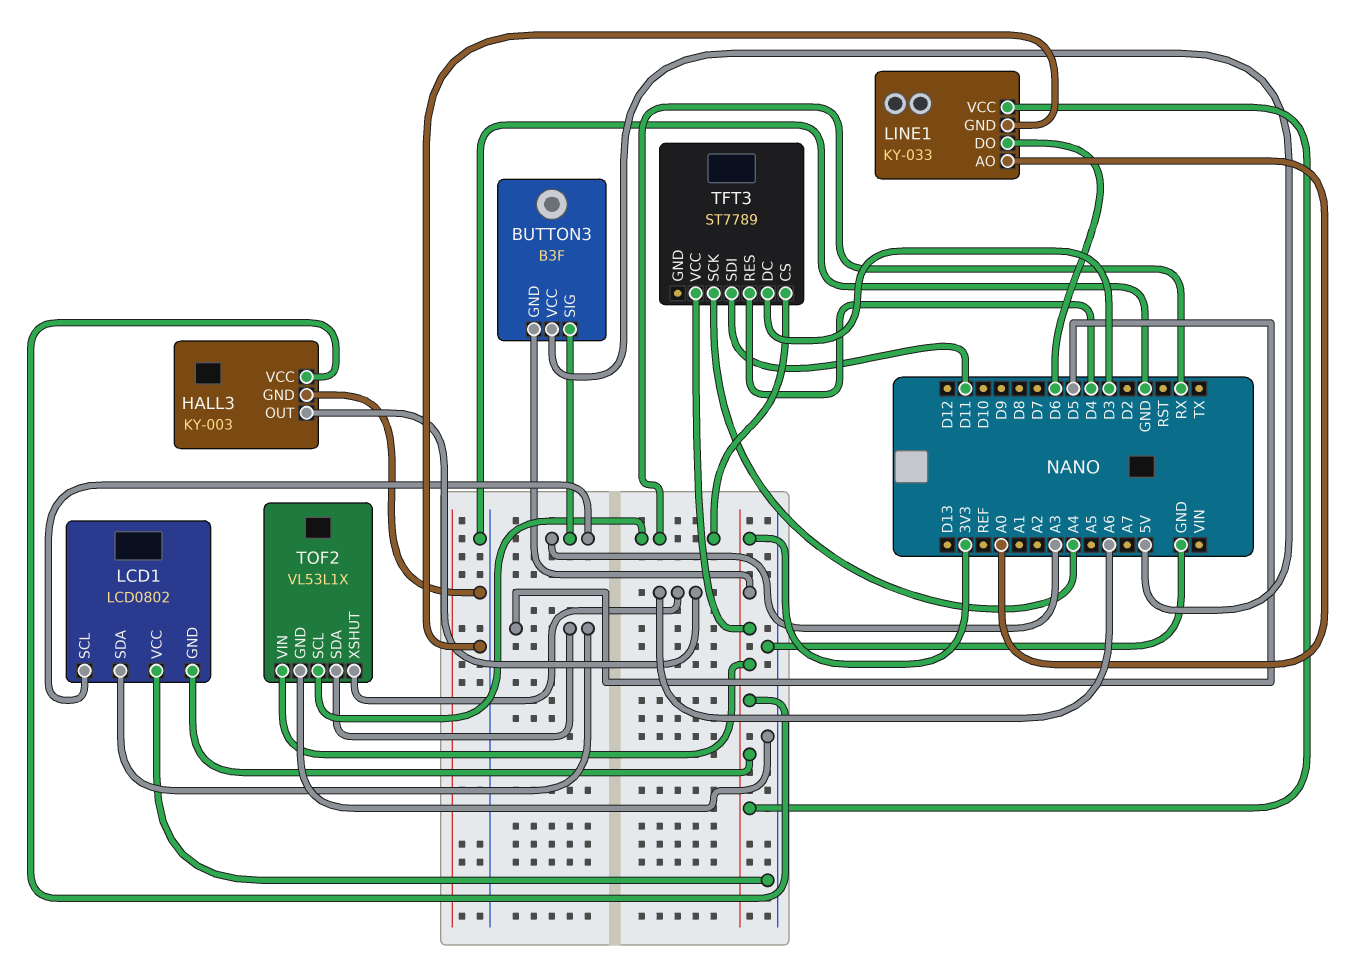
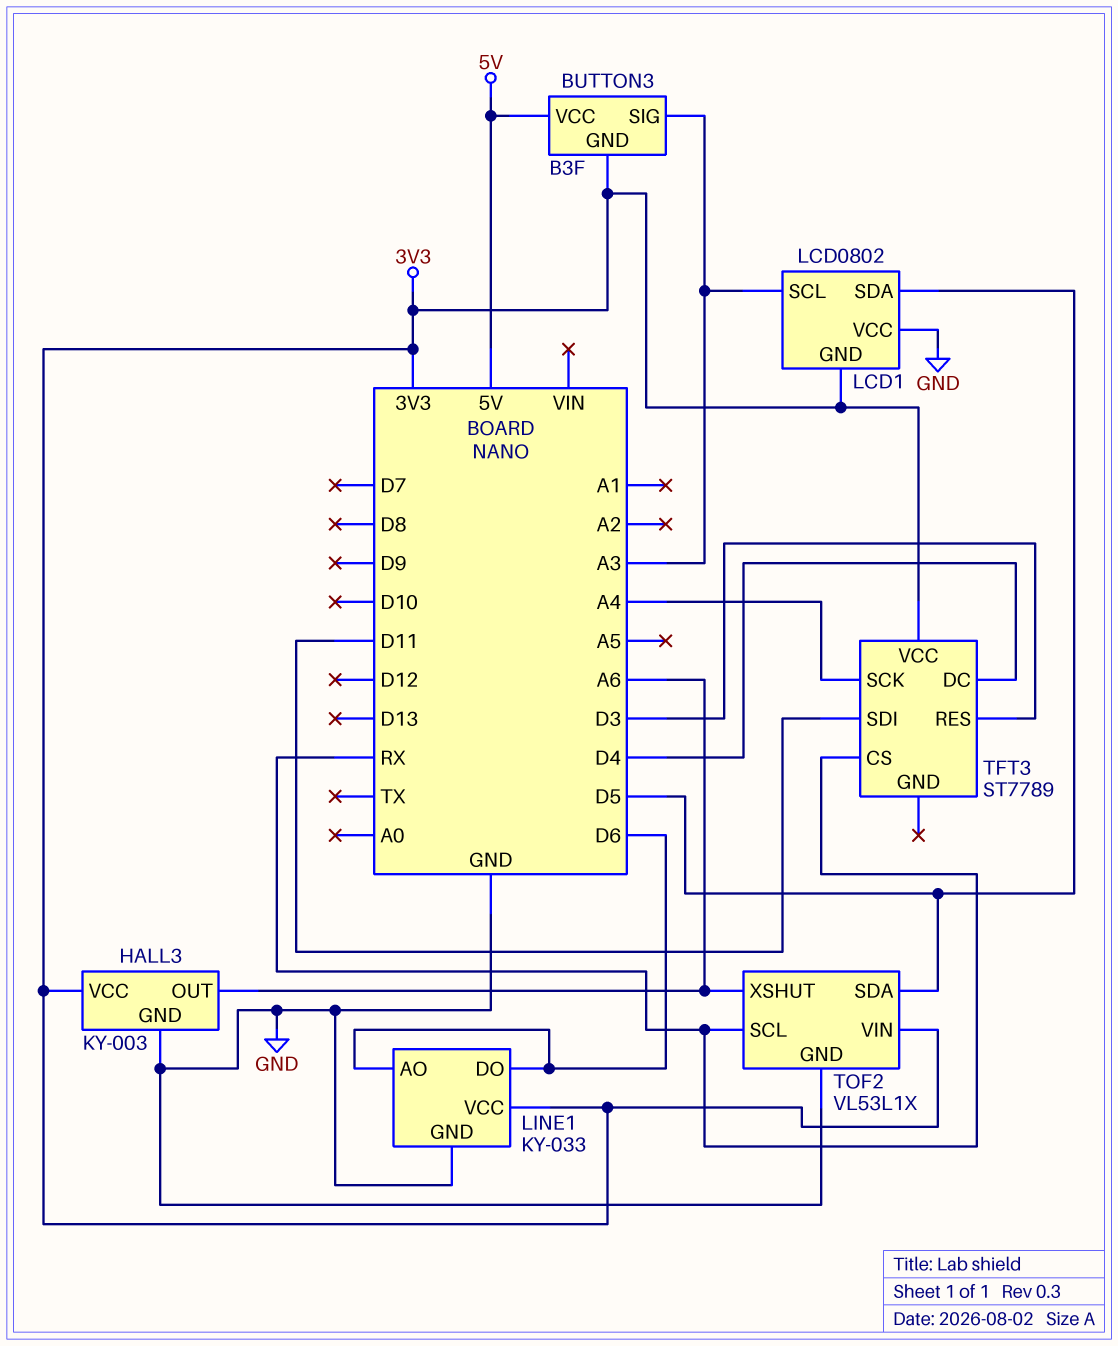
LINE1 pin AO: A0 -> D6
TFT3 pin DC: D3 -> D4
TFT3 pin RES: D4 -> D3

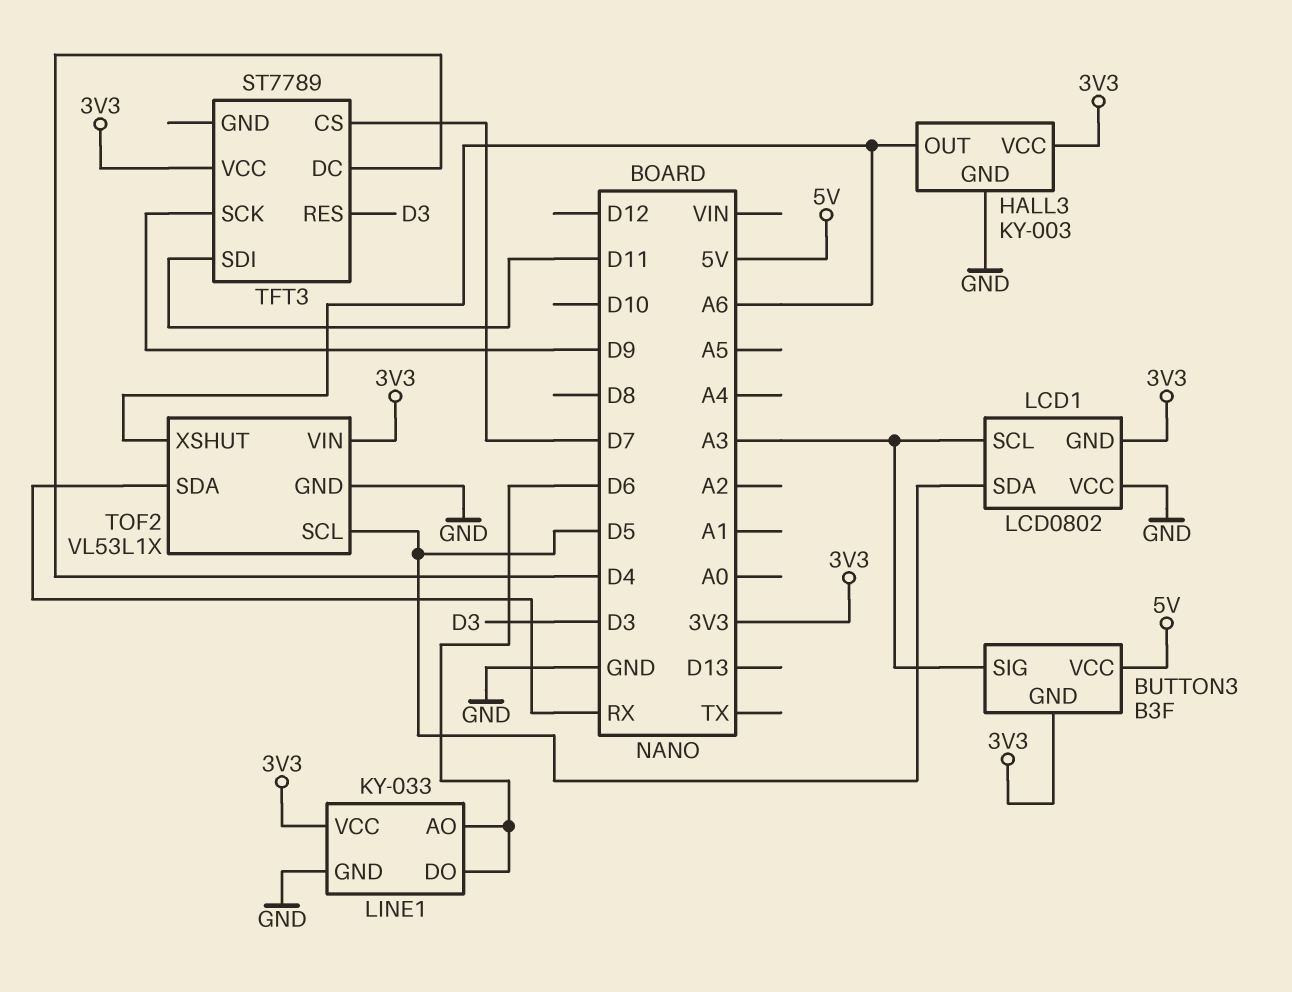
TFT3 pin CS: RX -> D7
TFT3 pin SCK: A4 -> D9
TOF2 pin SCL: RX -> D5
TOF2 pin SDA: D5 -> RX

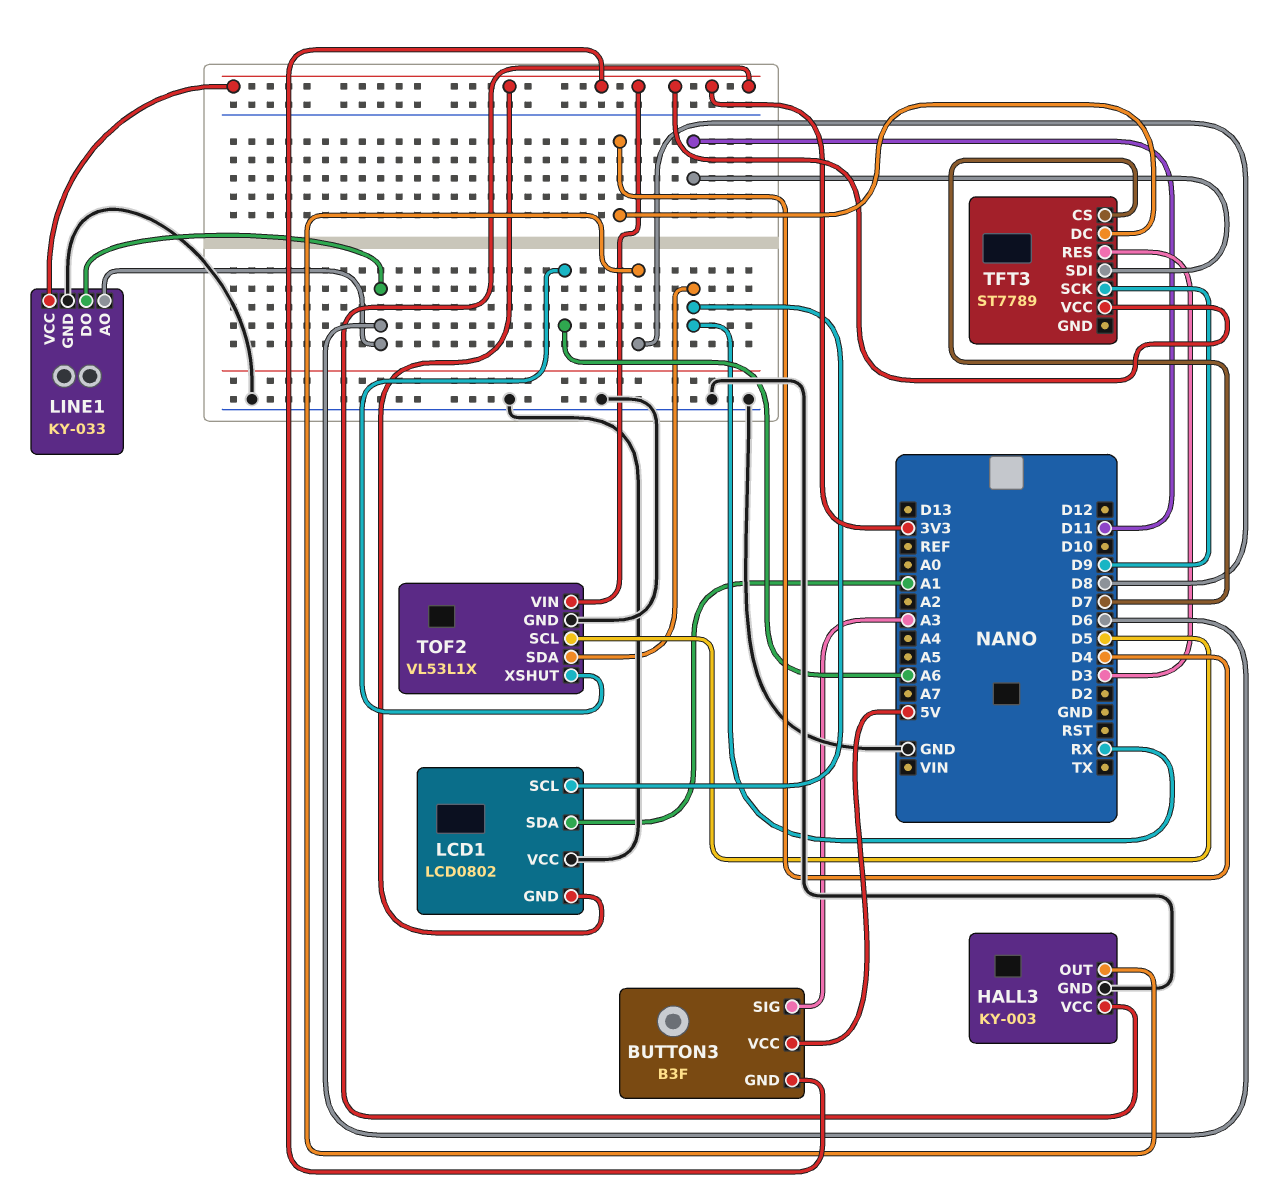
HALL3 pin OUT: A6 -> D8
LCD1 pin SCL: A3 -> RX
LCD1 pin SDA: D5 -> A1

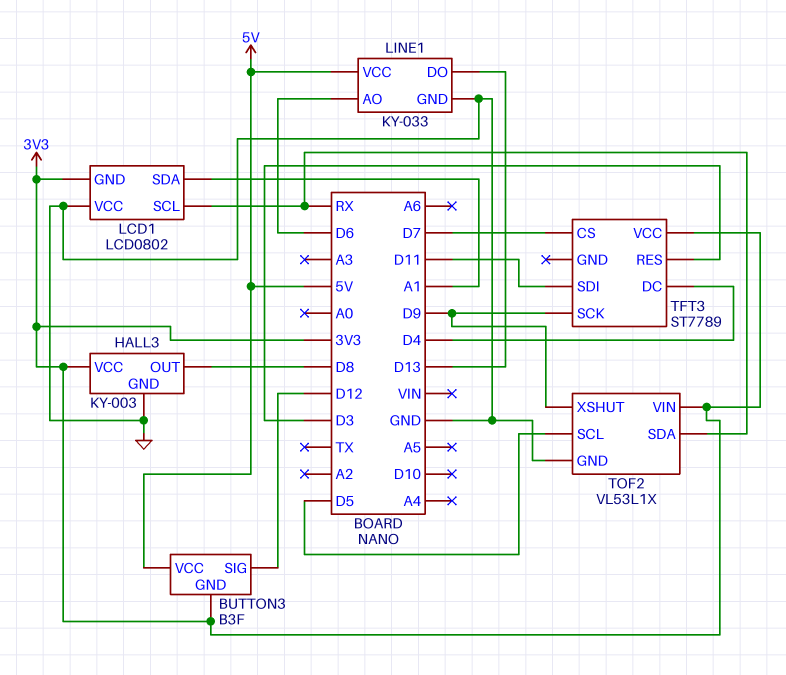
BUTTON3 pin SIG: A3 -> D12
LINE1 pin DO: D6 -> D13
LINE1 pin VCC: 3V3 -> 5V
TOF2 pin XSHUT: A6 -> D9

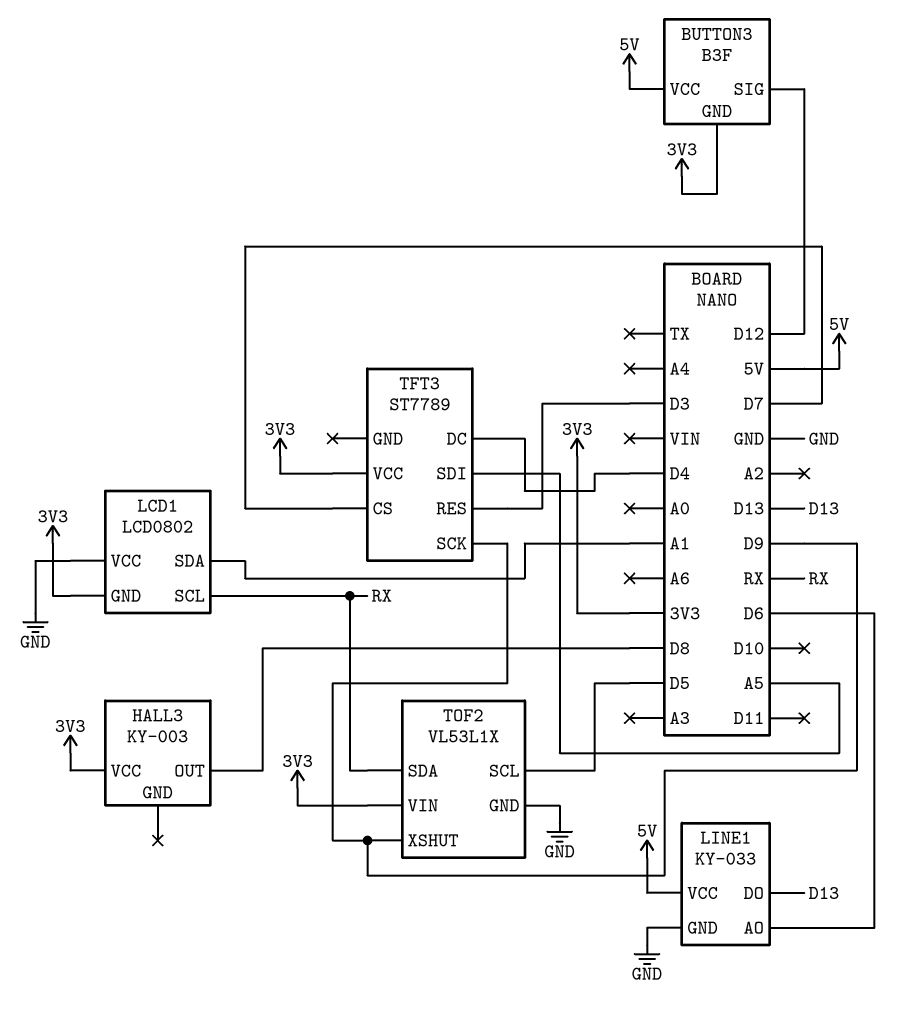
HALL3 pin GND: GND -> none
TFT3 pin SDI: D11 -> A5

